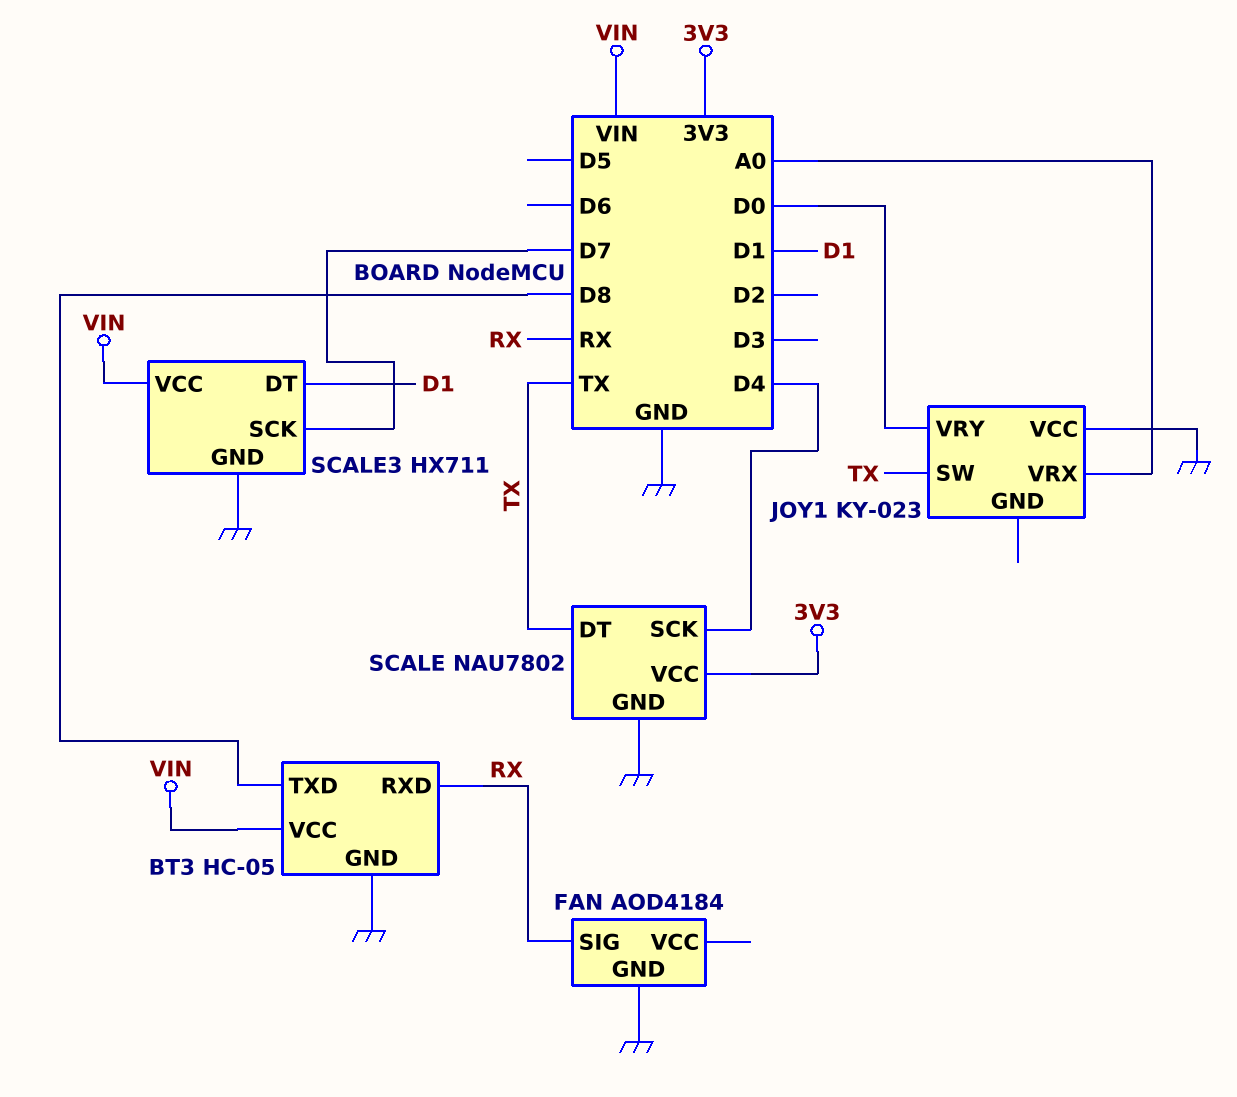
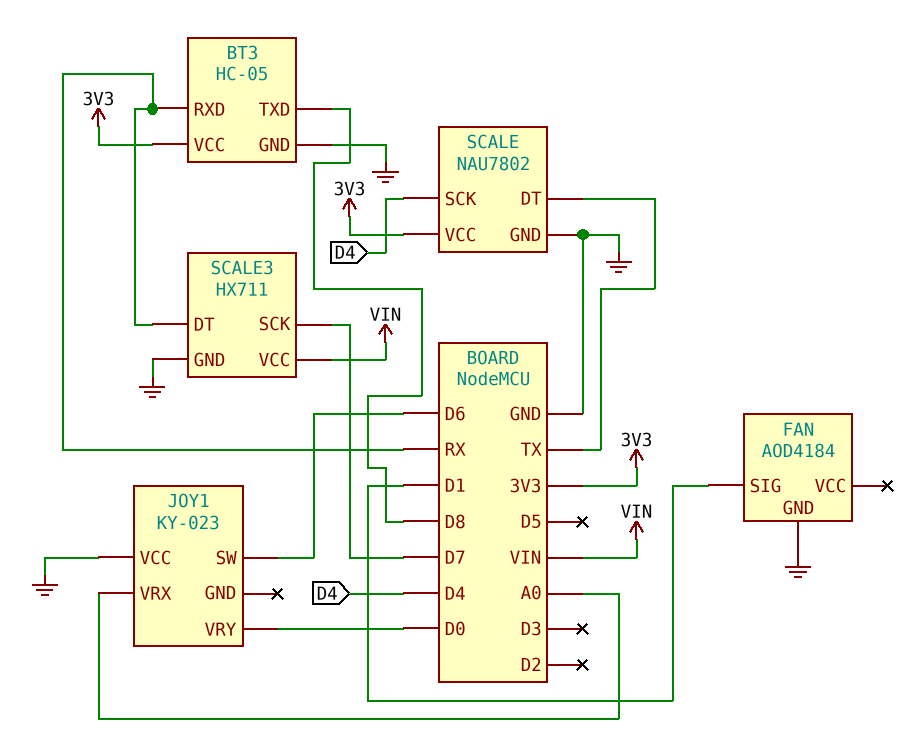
BT3 pin VCC: VIN -> 3V3
FAN pin SIG: RX -> D1
JOY1 pin SW: TX -> D6
SCALE3 pin DT: D1 -> RX

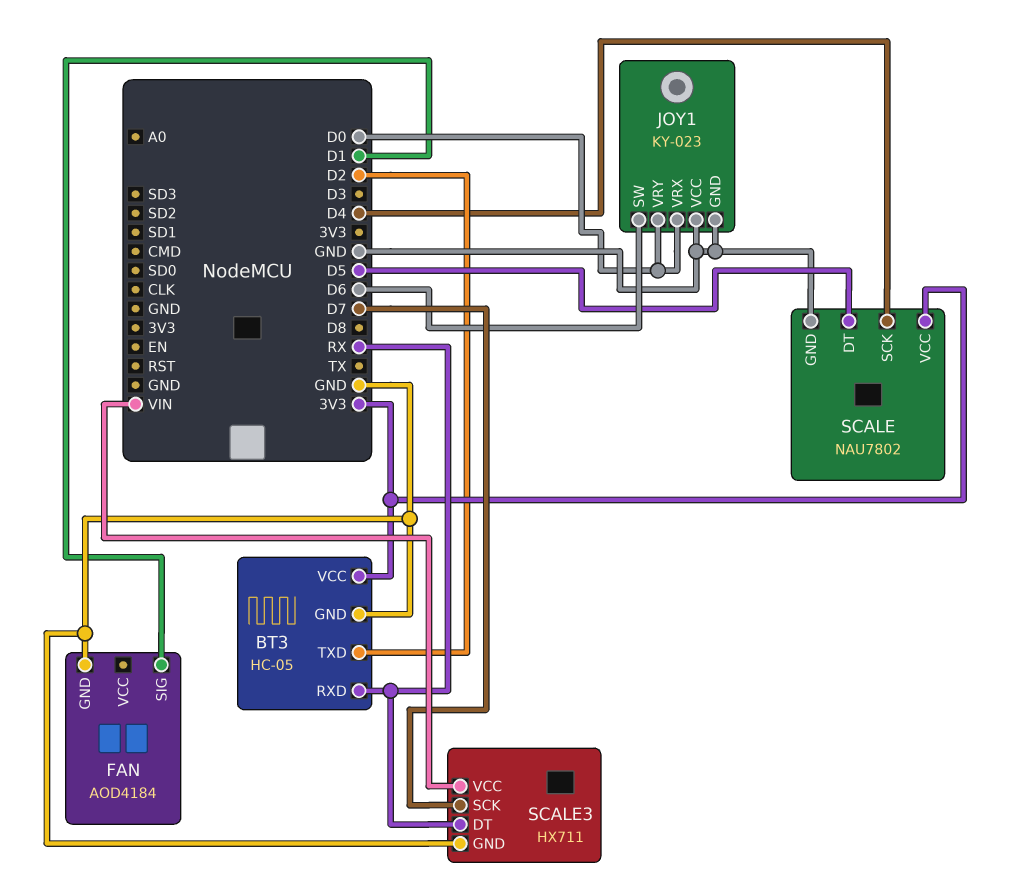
BT3 pin TXD: D8 -> D2
JOY1 pin GND: none -> GND
JOY1 pin VRX: A0 -> D0
SCALE pin DT: TX -> D5

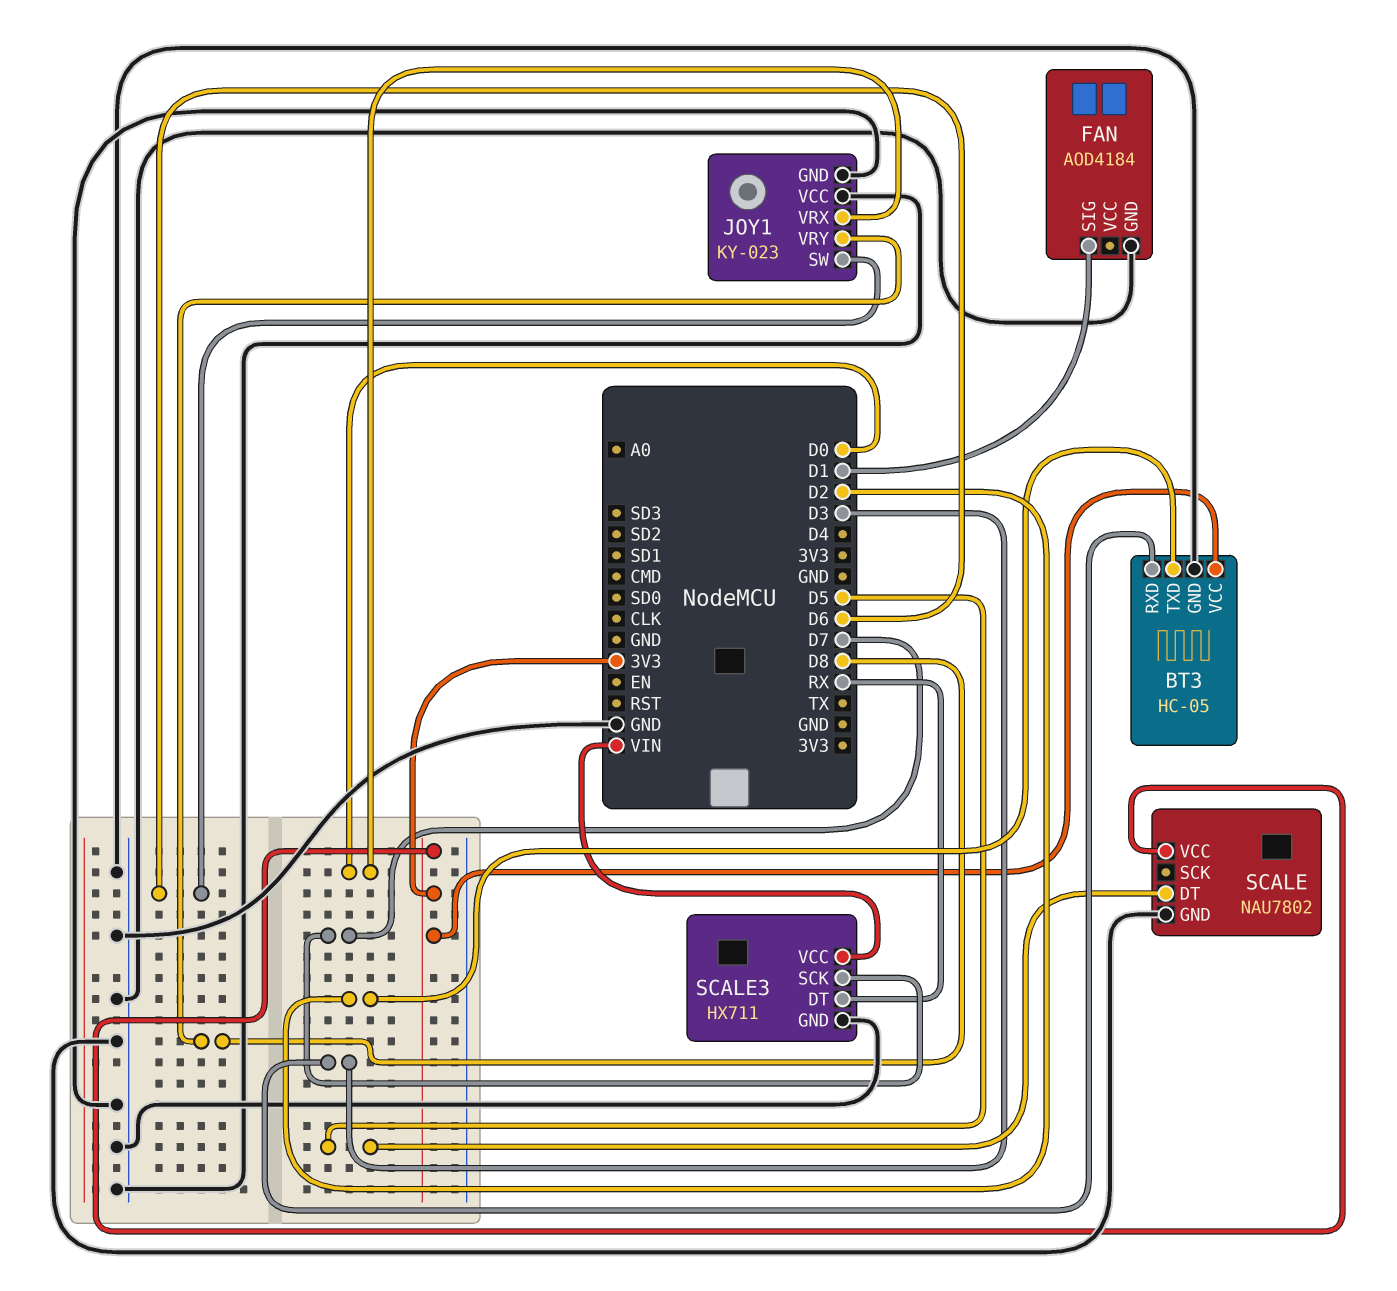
BT3 pin RXD: RX -> D3
JOY1 pin VRY: D0 -> D8
SCALE pin SCK: D4 -> none

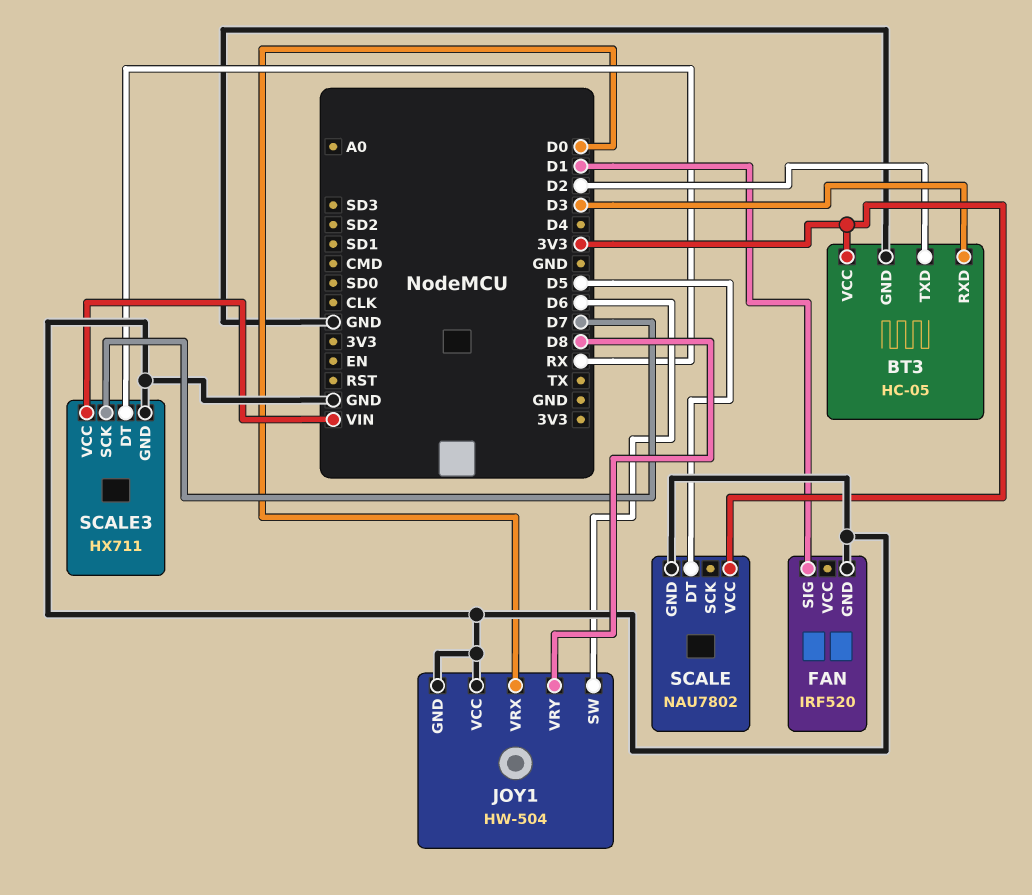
FAN: AOD4184 -> IRF520
JOY1: KY-023 -> HW-504

